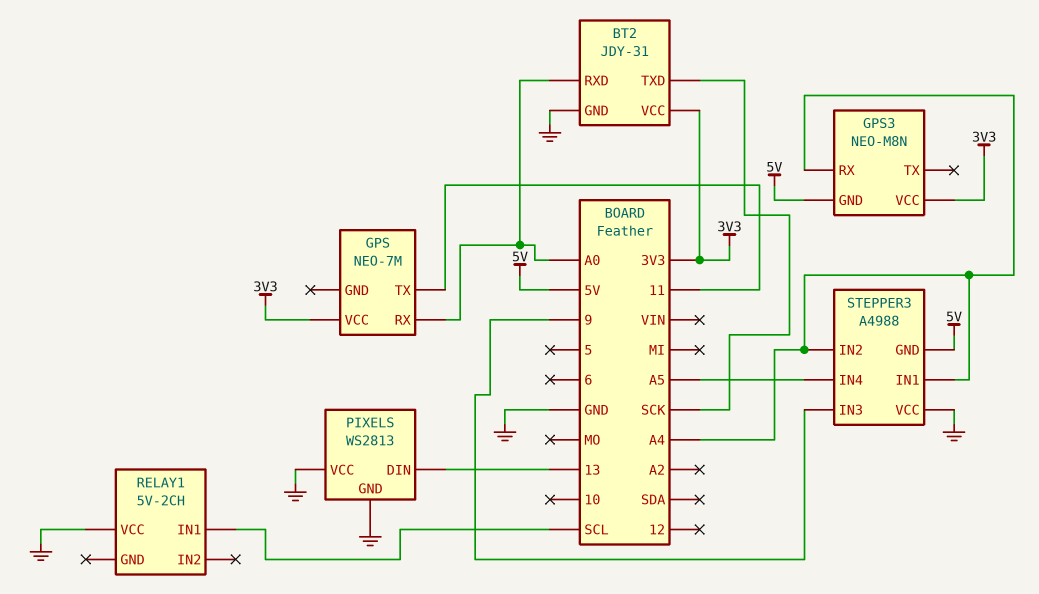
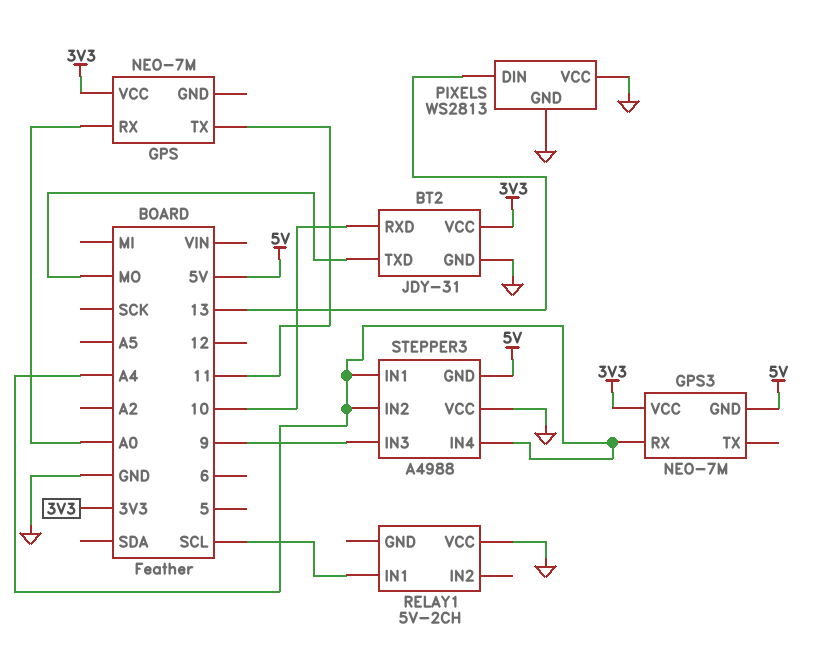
BT2 pin RXD: A0 -> 10
BT2 pin TXD: SCK -> MO
GPS3: NEO-M8N -> NEO-7M
STEPPER3 pin IN4: A5 -> A4

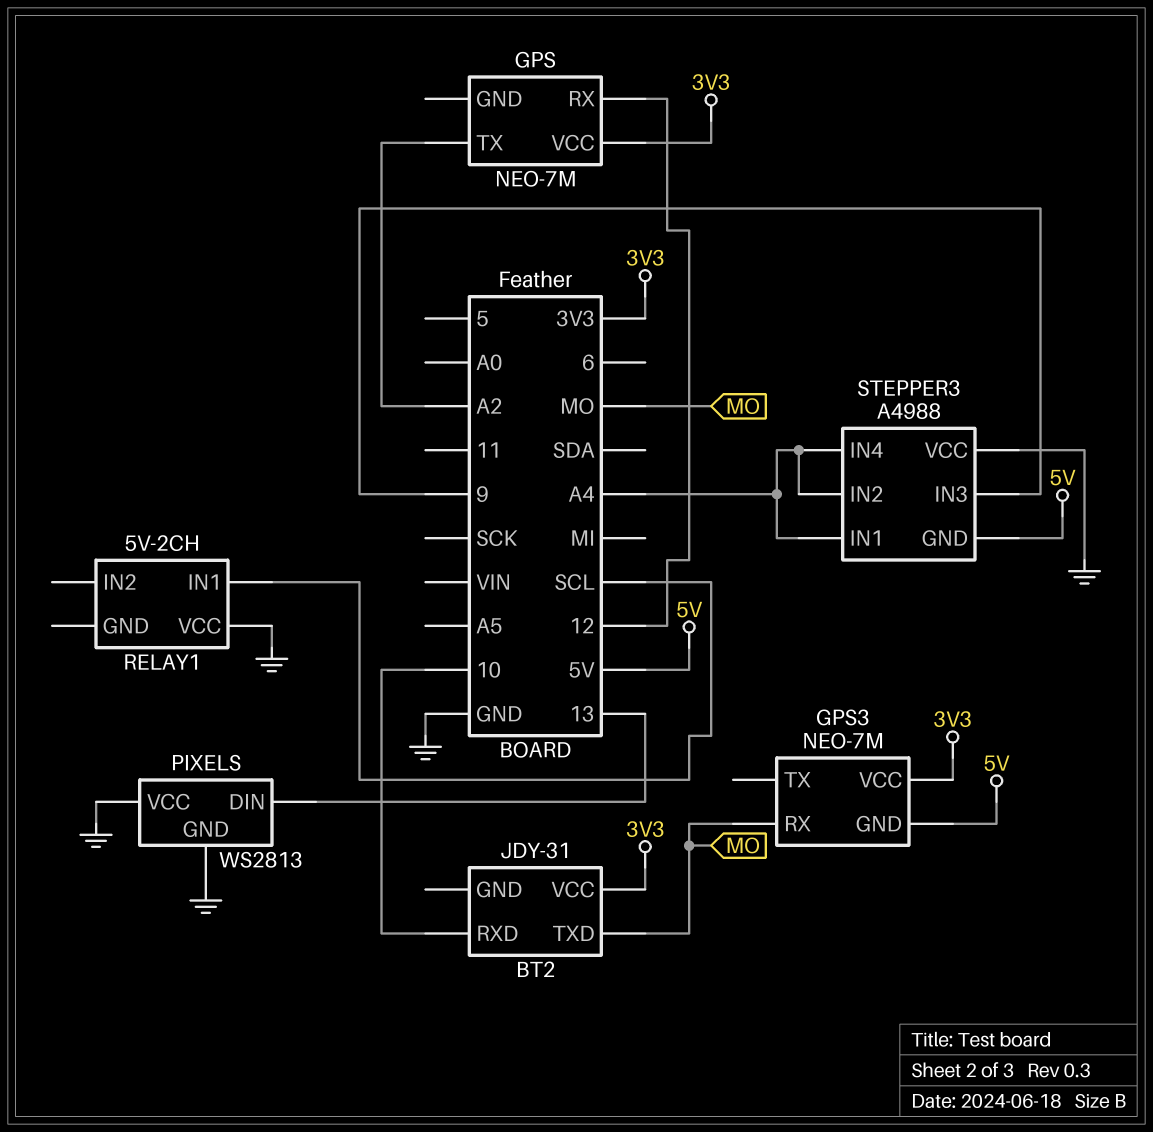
BT2 pin GND: GND -> none
GPS pin RX: A0 -> 12
GPS pin TX: 11 -> A2
GPS3 pin RX: A4 -> MO

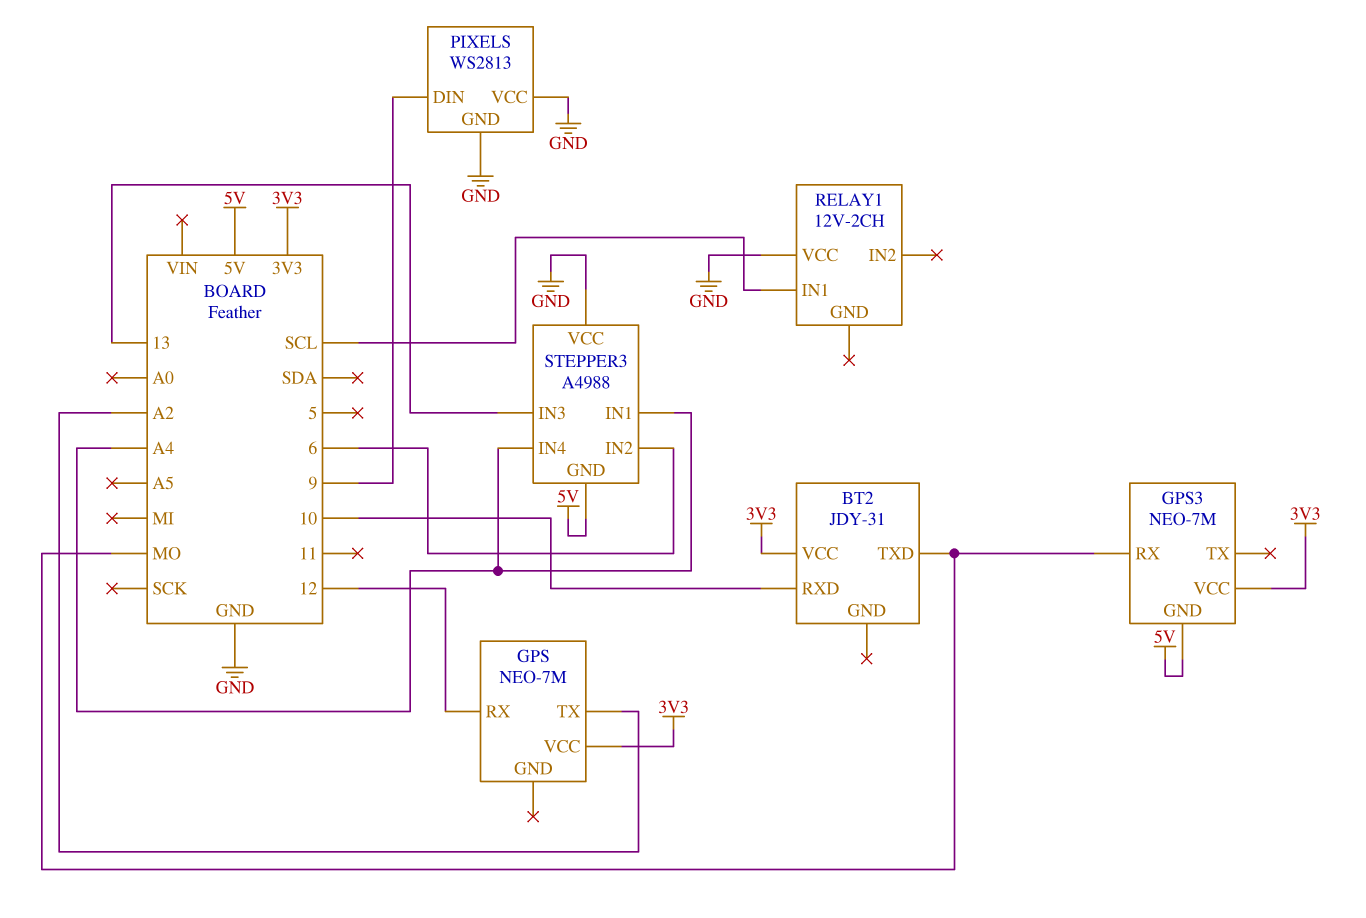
PIXELS pin DIN: 13 -> 9
RELAY1: 5V-2CH -> 12V-2CH
STEPPER3 pin IN2: A4 -> 6
STEPPER3 pin IN3: 9 -> 13

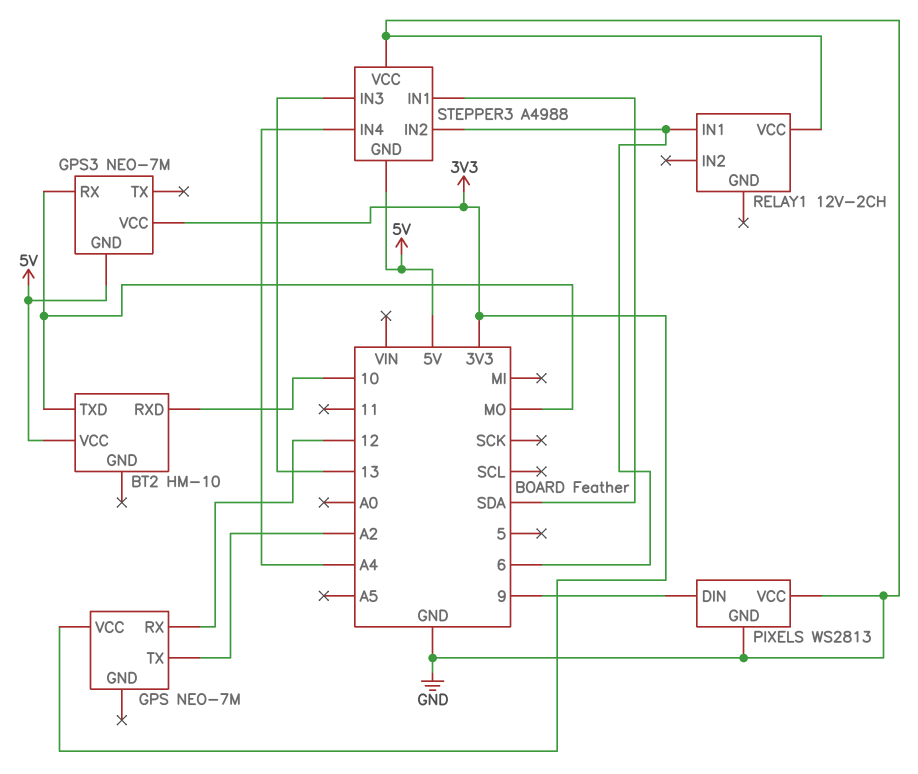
BT2: JDY-31 -> HM-10
BT2 pin VCC: 3V3 -> 5V
RELAY1 pin IN1: SCL -> 6
STEPPER3 pin IN1: A4 -> SDA

